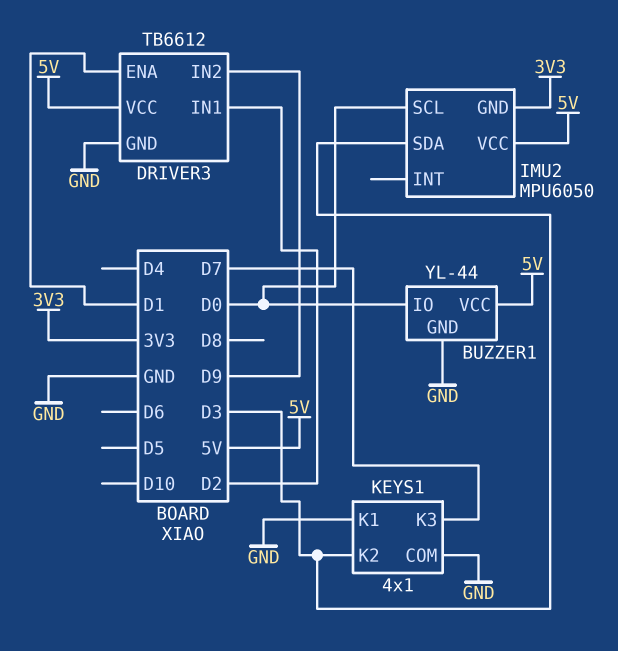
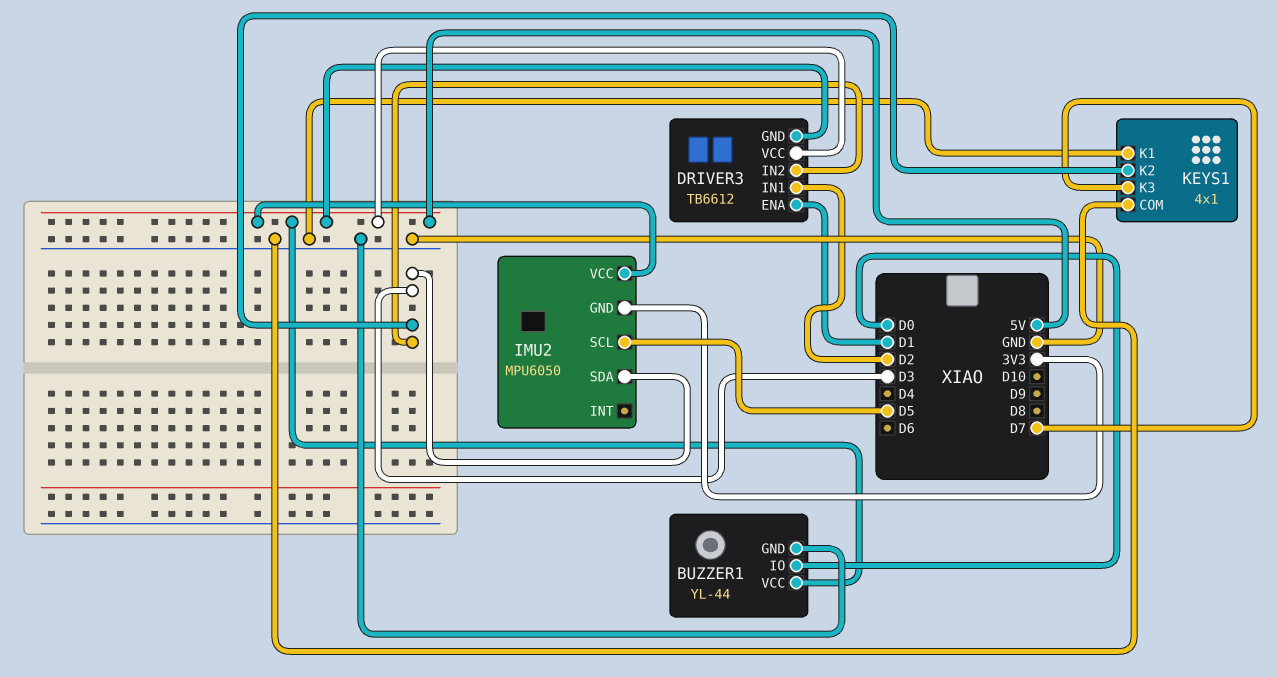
DRIVER3 pin GND: GND -> 5V
DRIVER3 pin IN2: D9 -> D3
IMU2 pin SCL: D0 -> D5

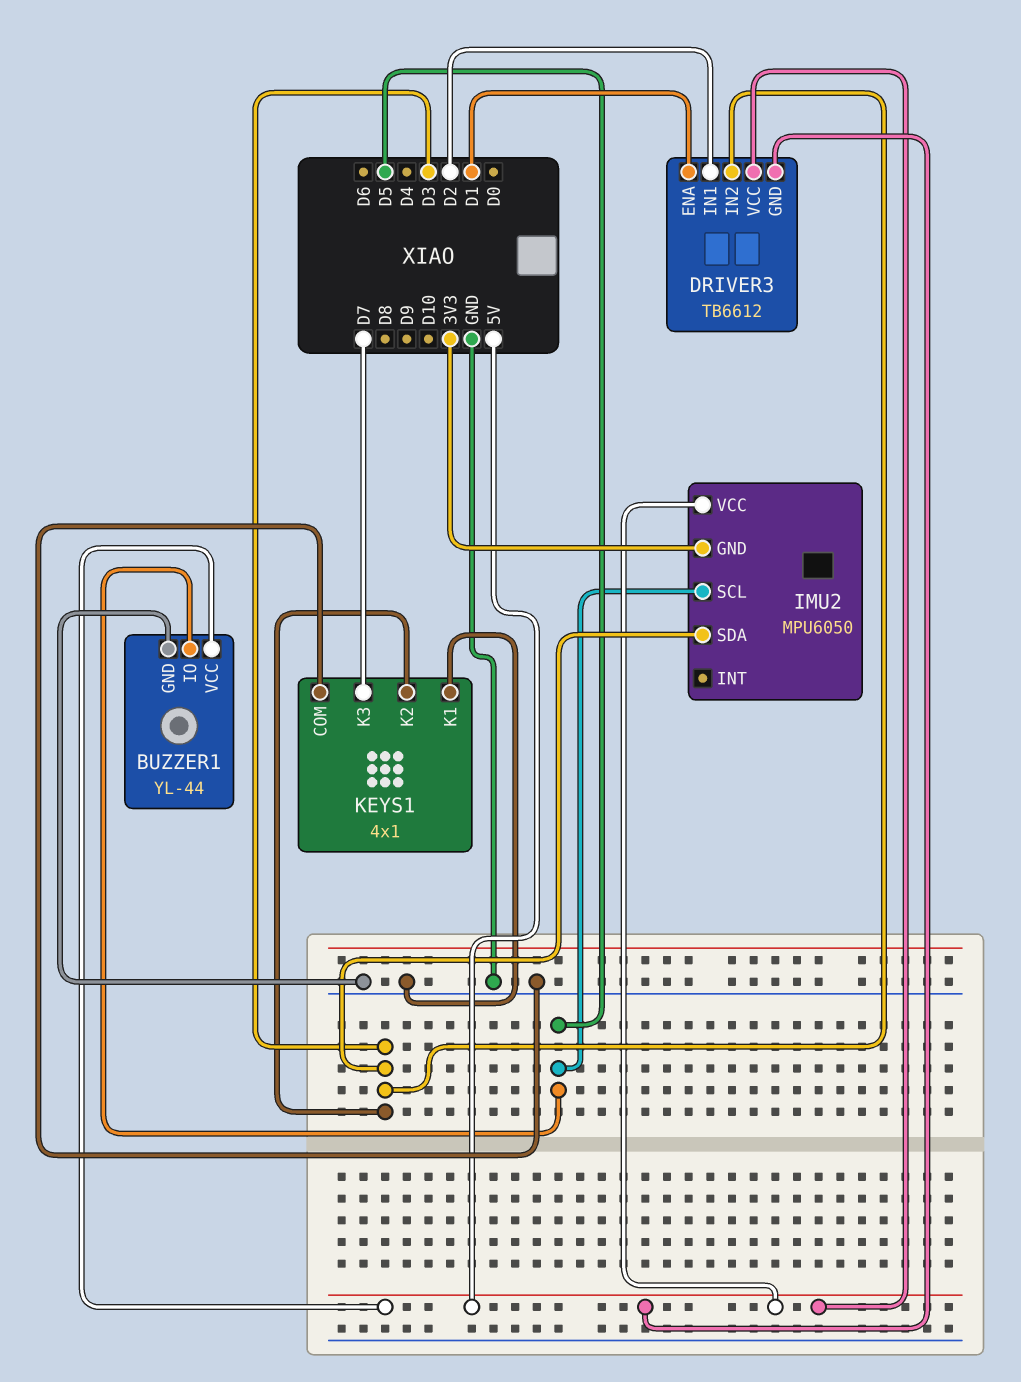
BUZZER1 pin IO: D0 -> D5

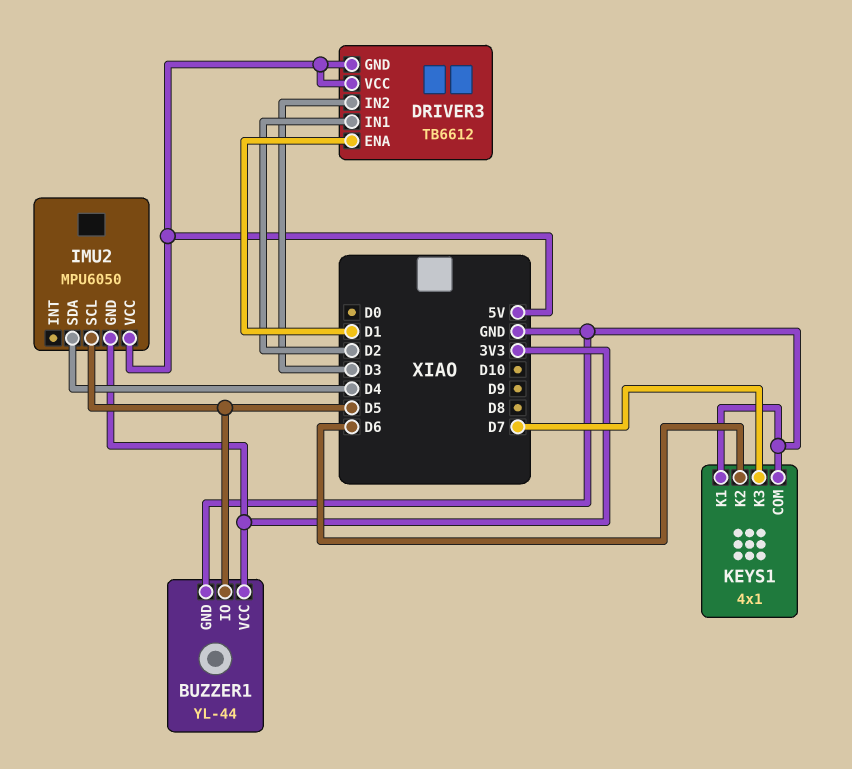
BUZZER1 pin VCC: 5V -> 3V3
IMU2 pin SDA: D3 -> D4
KEYS1 pin K2: D3 -> D6

